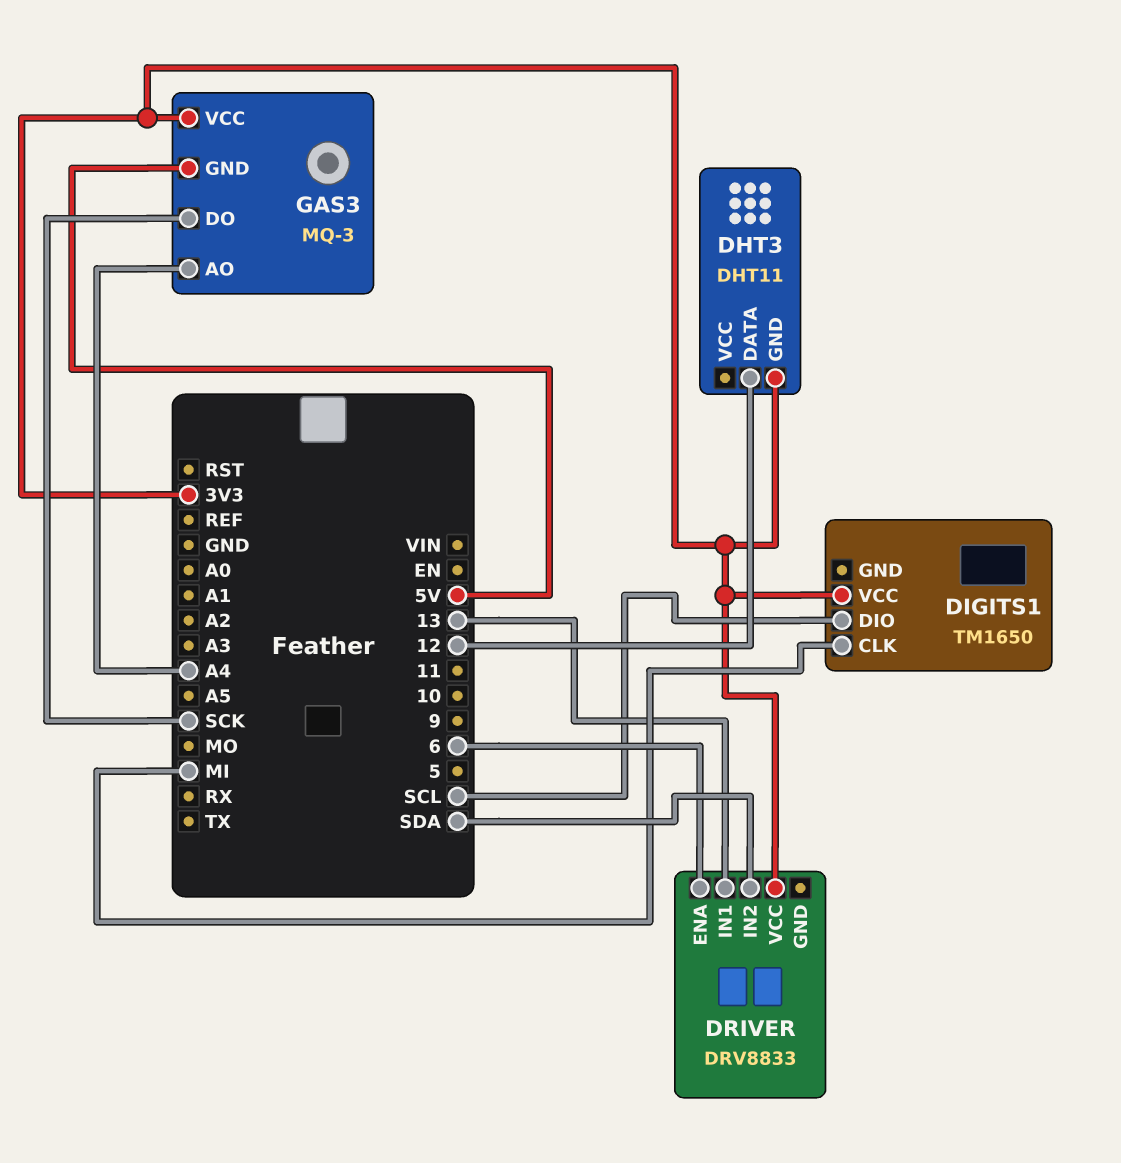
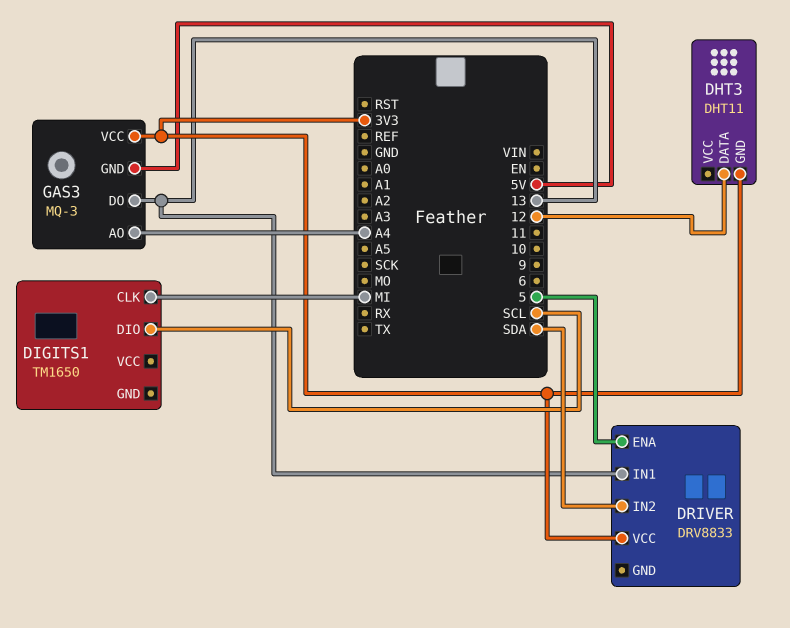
DIGITS1 pin VCC: 3V3 -> none
DRIVER pin ENA: 6 -> 5
GAS3 pin DO: SCK -> 13

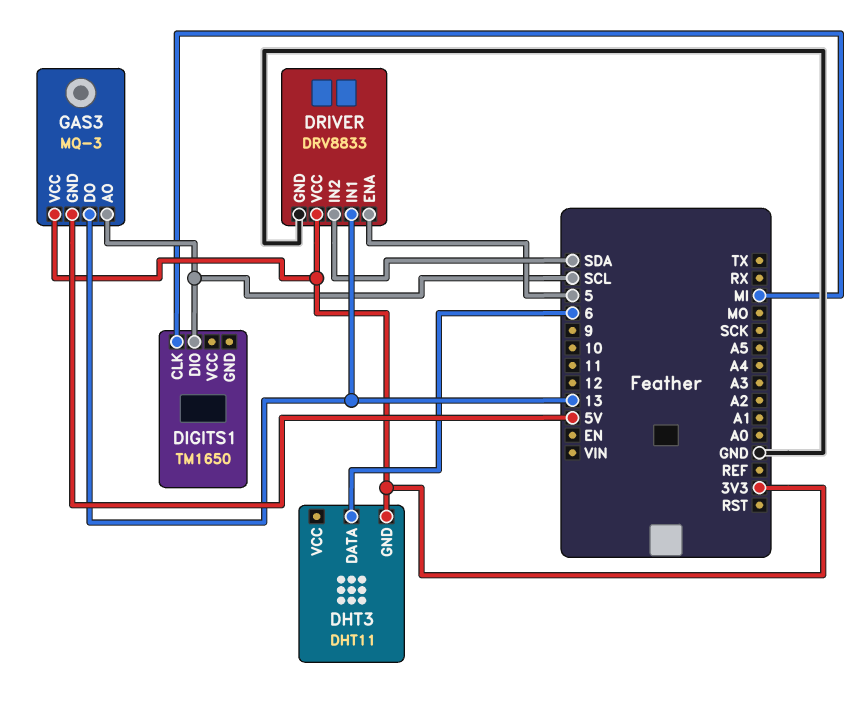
DHT3 pin DATA: 12 -> 6
DRIVER pin GND: none -> GND
GAS3 pin AO: A4 -> SCL

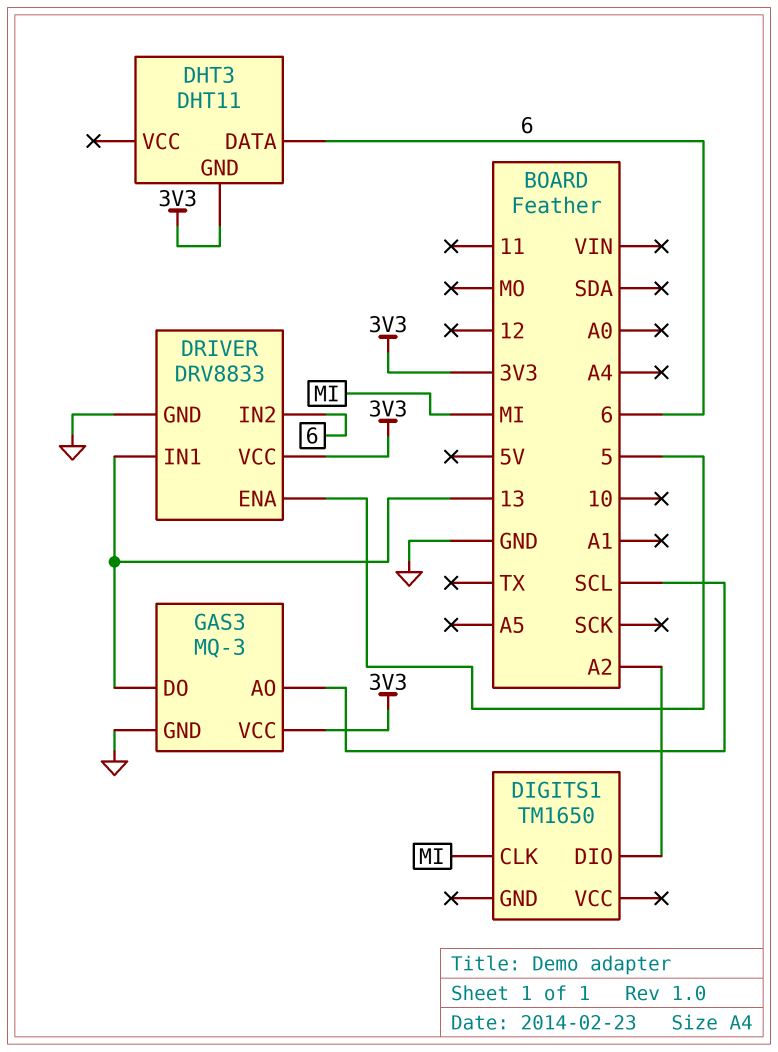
DIGITS1 pin DIO: SCL -> A2
DRIVER pin IN2: SDA -> 6
GAS3 pin GND: 5V -> GND

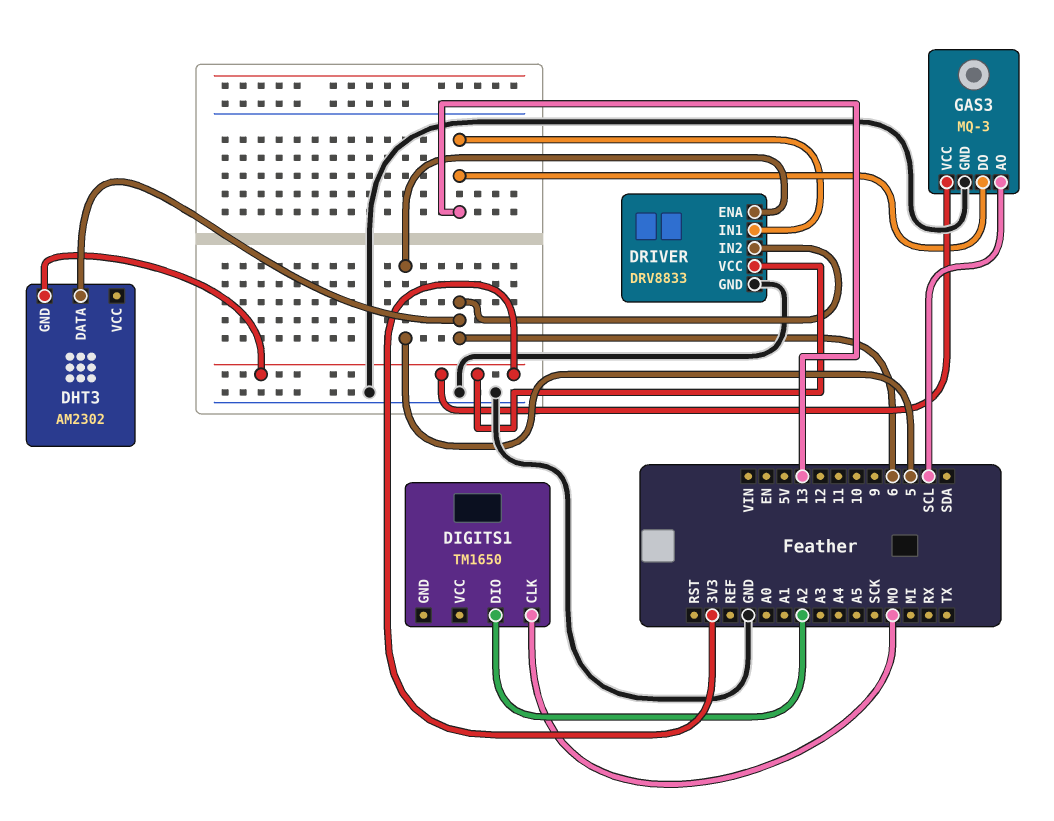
DHT3: DHT11 -> AM2302
DIGITS1 pin CLK: MI -> MO

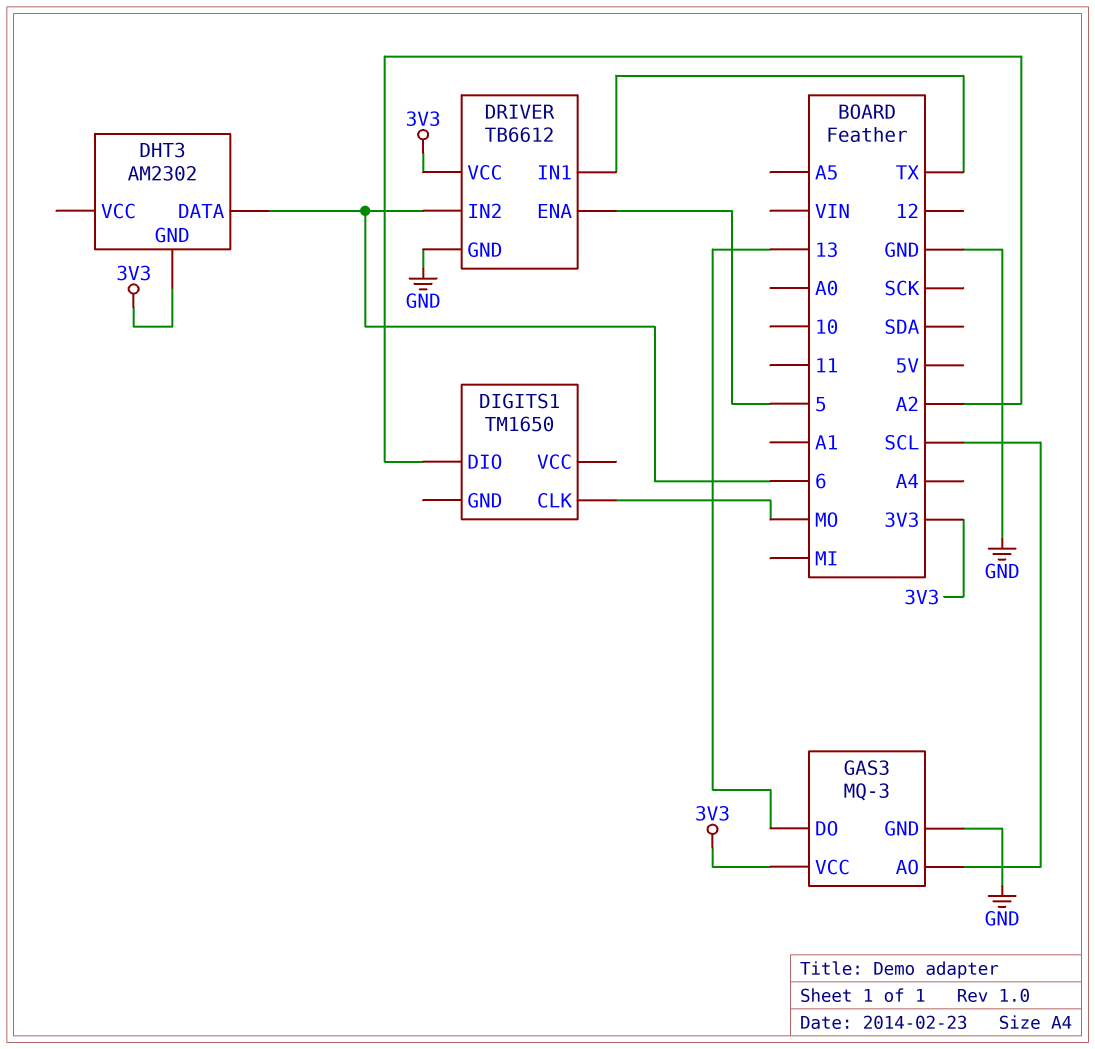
DRIVER: DRV8833 -> TB6612
DRIVER pin IN1: 13 -> TX

